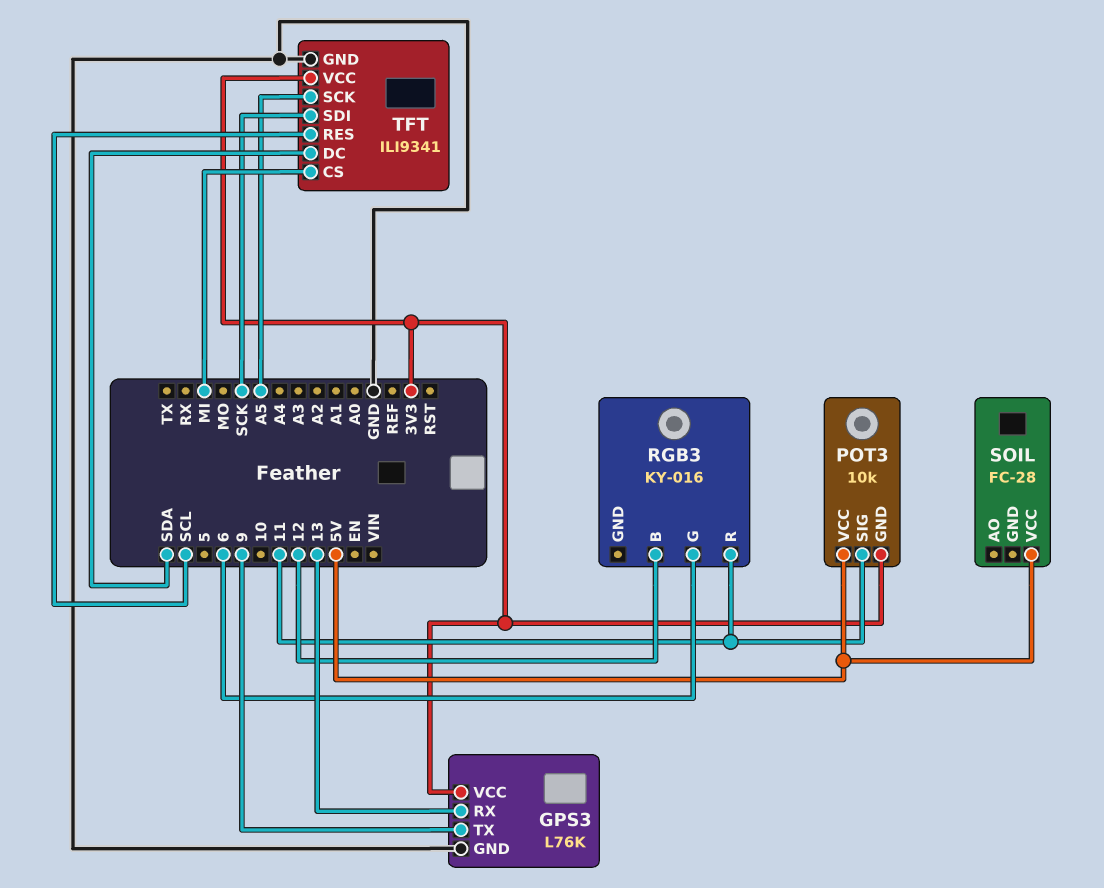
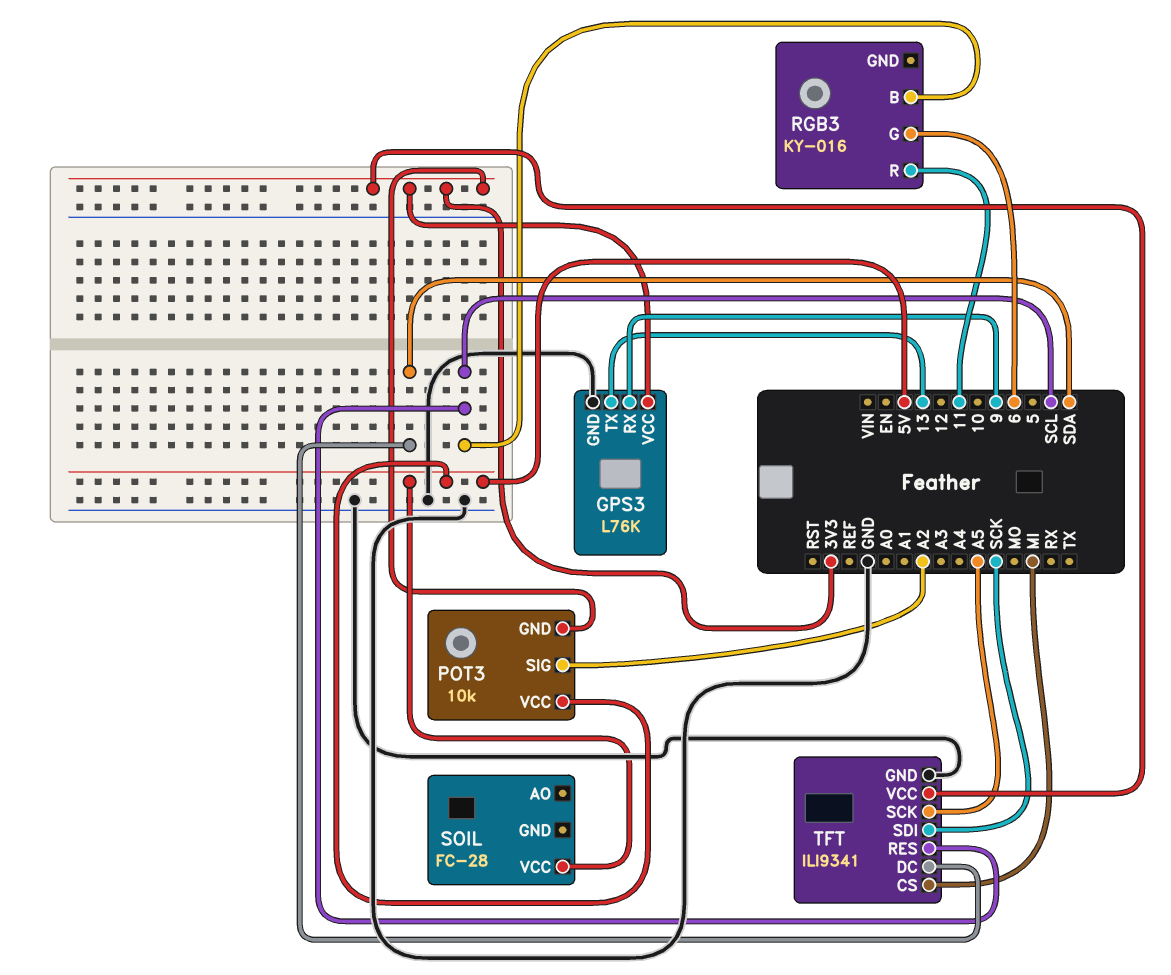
GPS3 pin RX: 13 -> 9
GPS3 pin TX: 9 -> 13
POT3 pin SIG: 11 -> A2
RGB3 pin B: 12 -> SCL

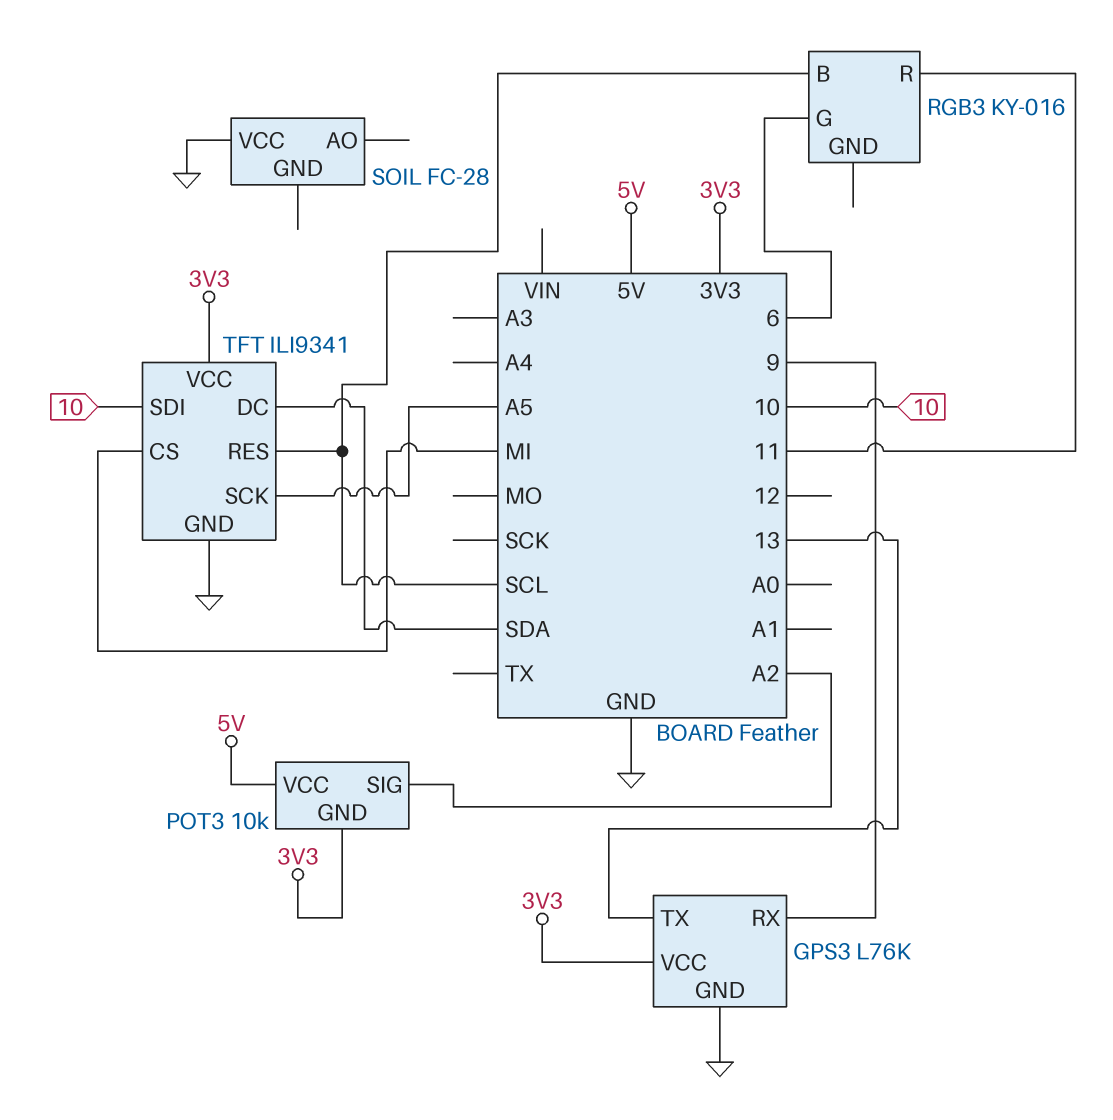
SOIL pin VCC: 5V -> GND
TFT pin SDI: SCK -> 10

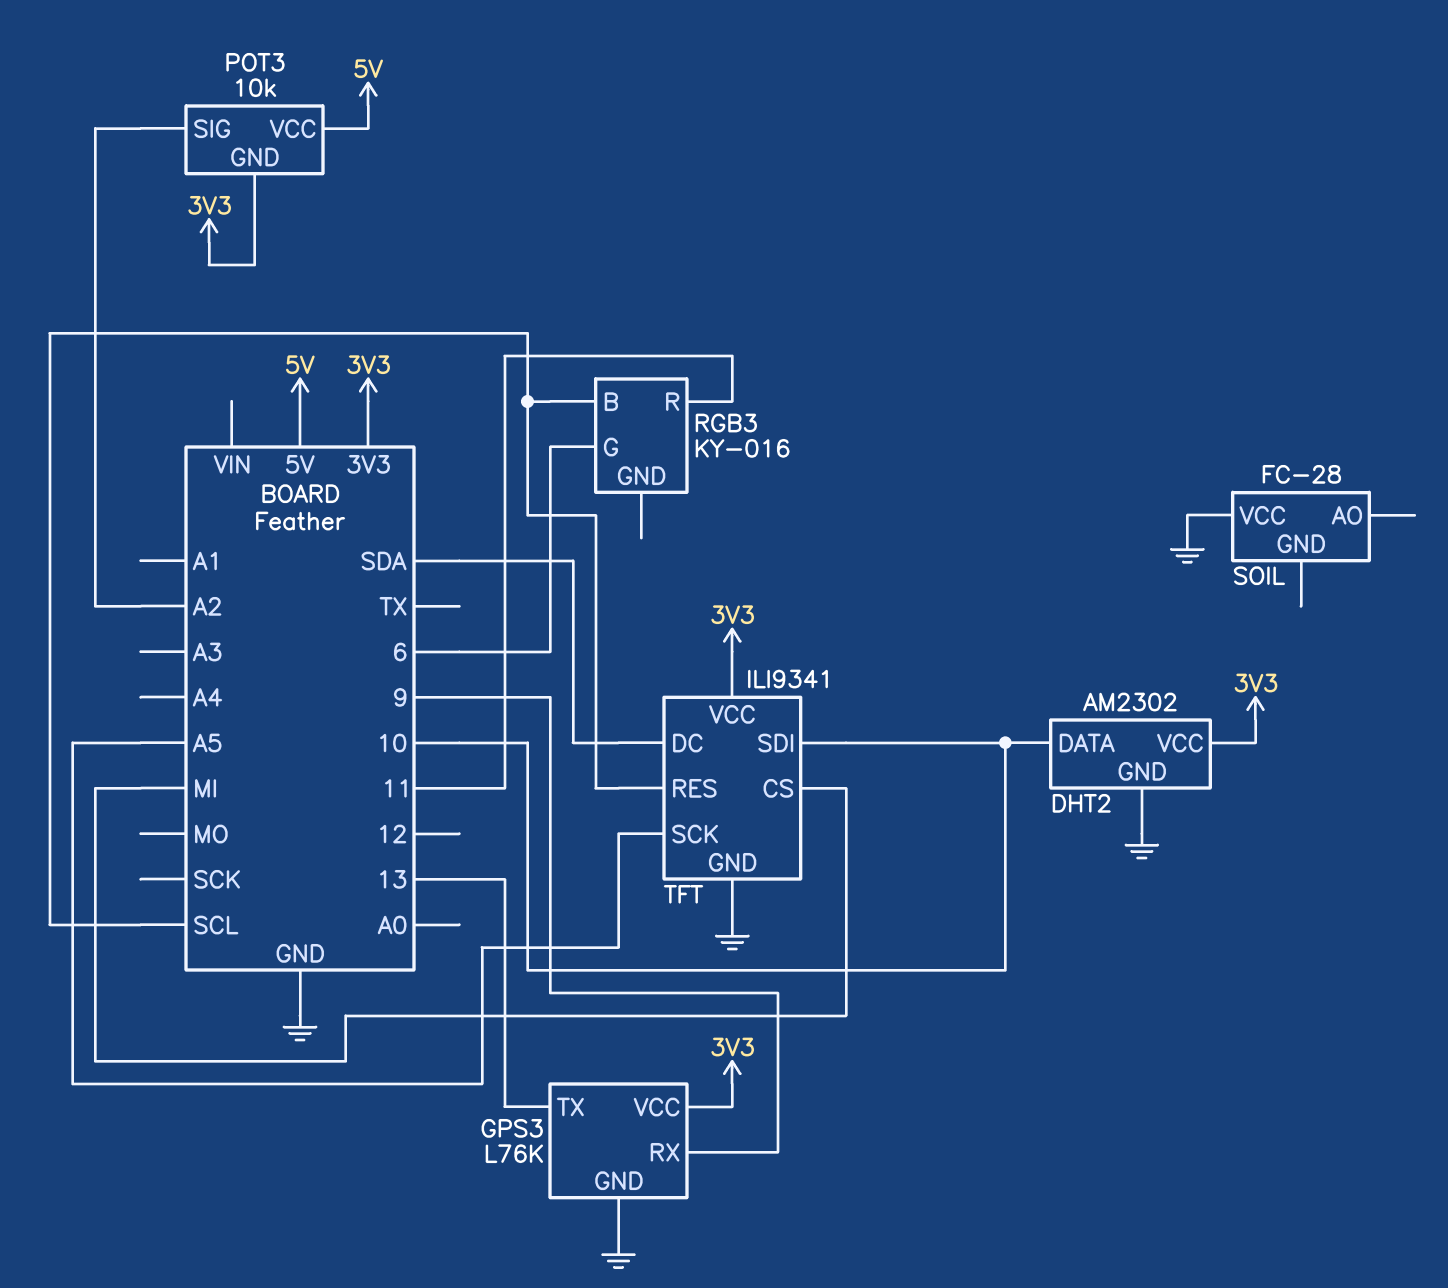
DHT2: none -> AM2302
DHT2 pin DATA: none -> 10
DHT2 pin GND: none -> GND
DHT2 pin VCC: none -> 3V3

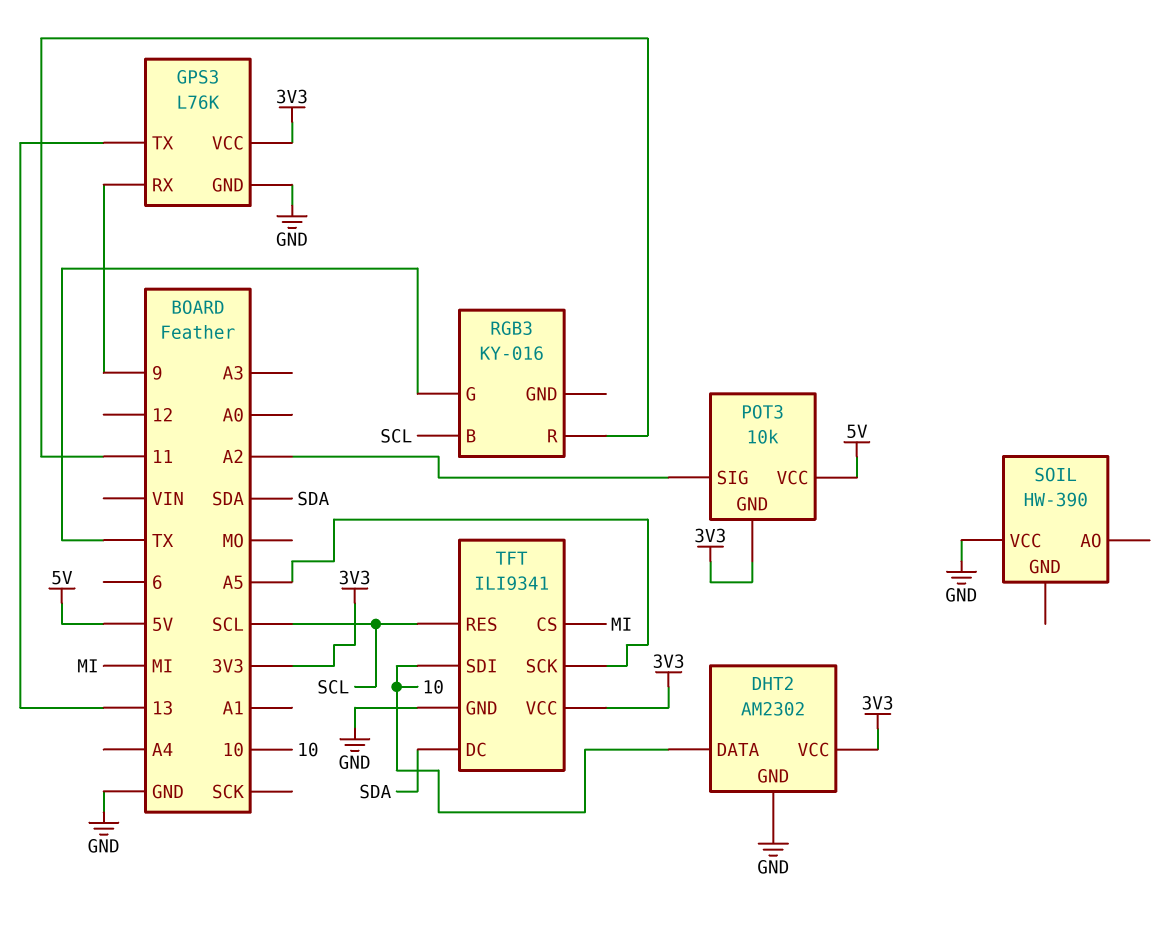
RGB3 pin G: 6 -> TX
SOIL: FC-28 -> HW-390

